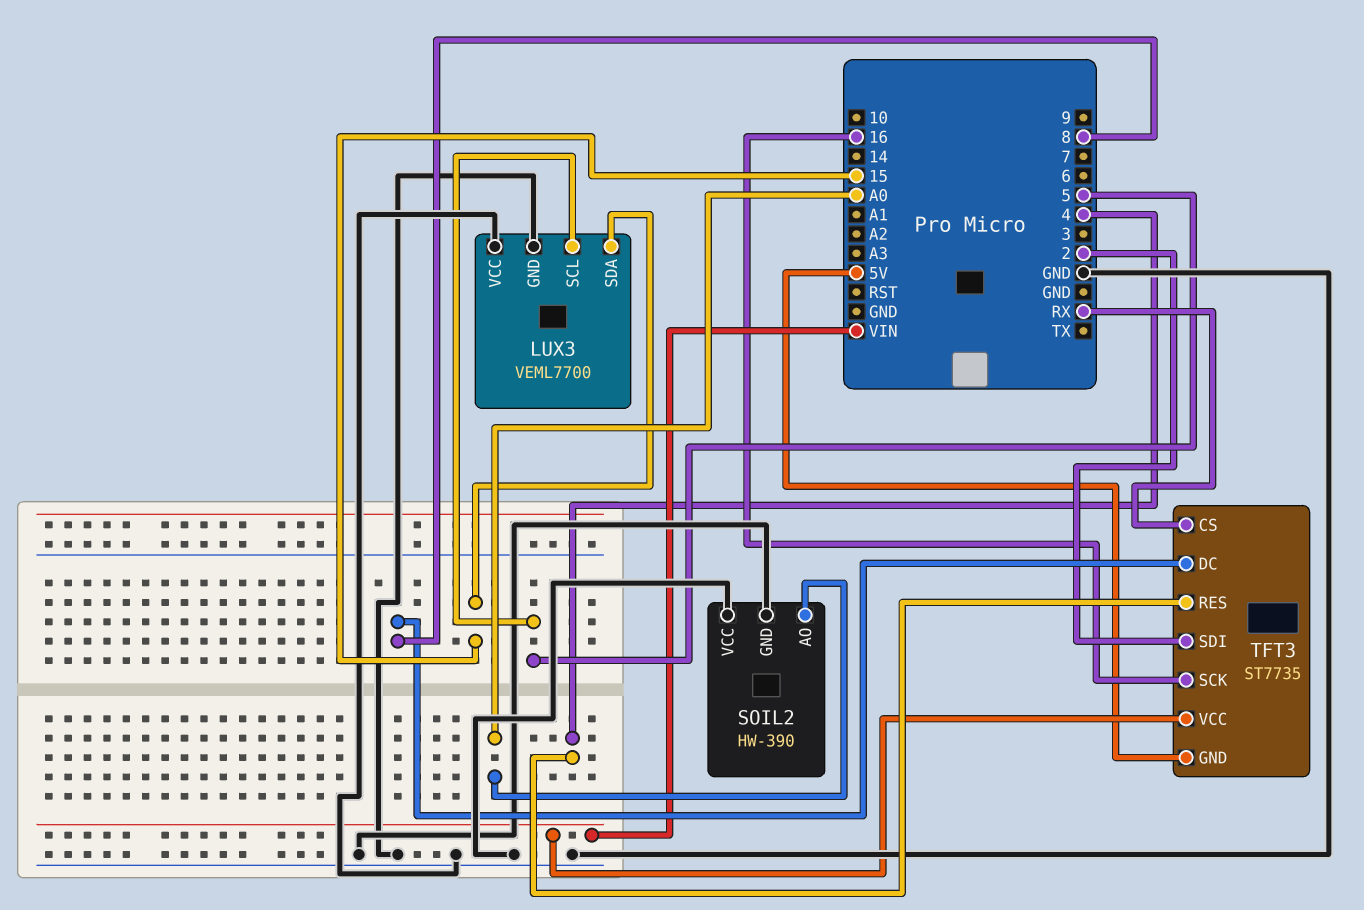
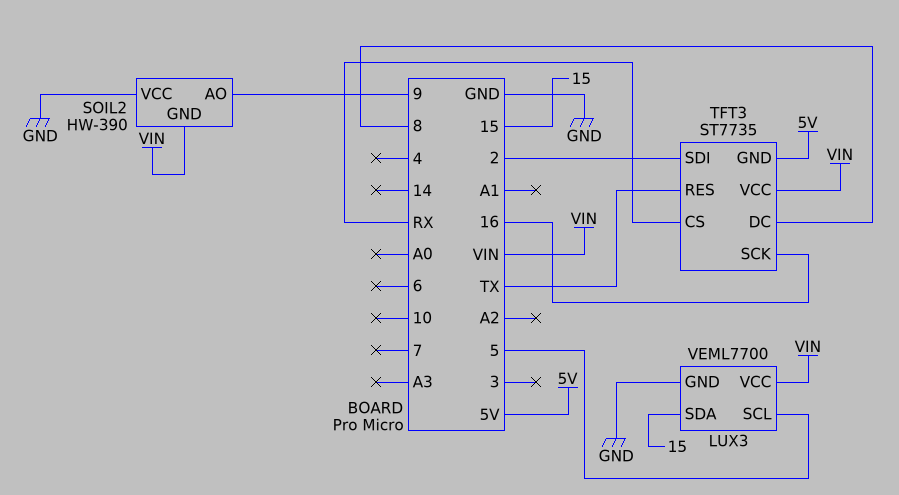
LUX3 pin VCC: GND -> VIN
SOIL2 pin AO: A0 -> 9
SOIL2 pin GND: GND -> VIN
TFT3 pin RES: 4 -> TX

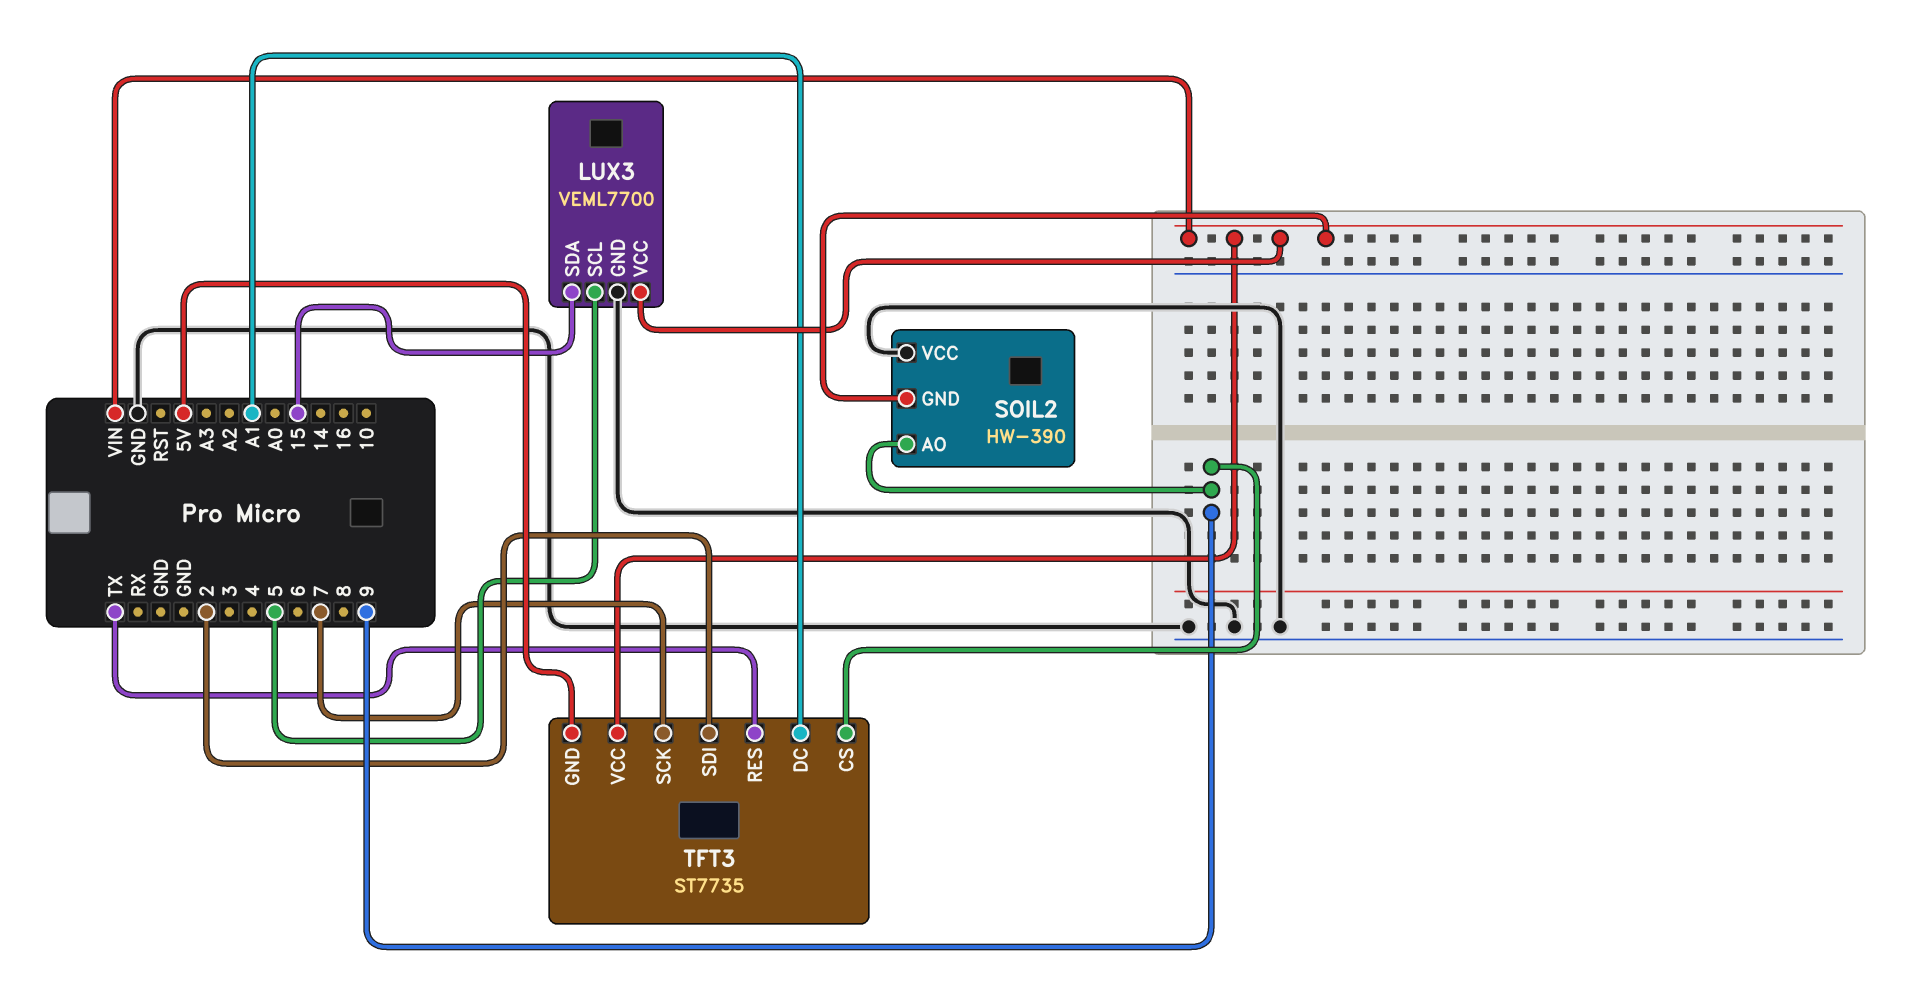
TFT3 pin CS: RX -> 9
TFT3 pin DC: 8 -> A1
TFT3 pin SCK: 16 -> 7

